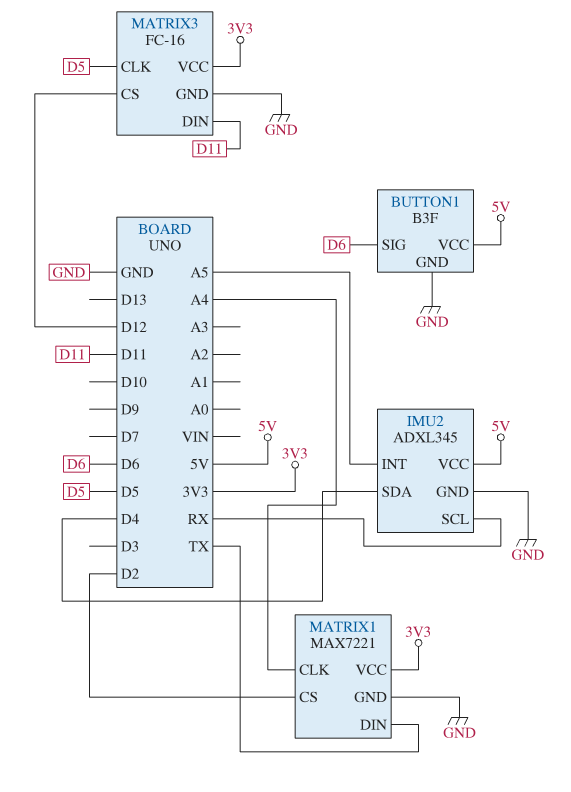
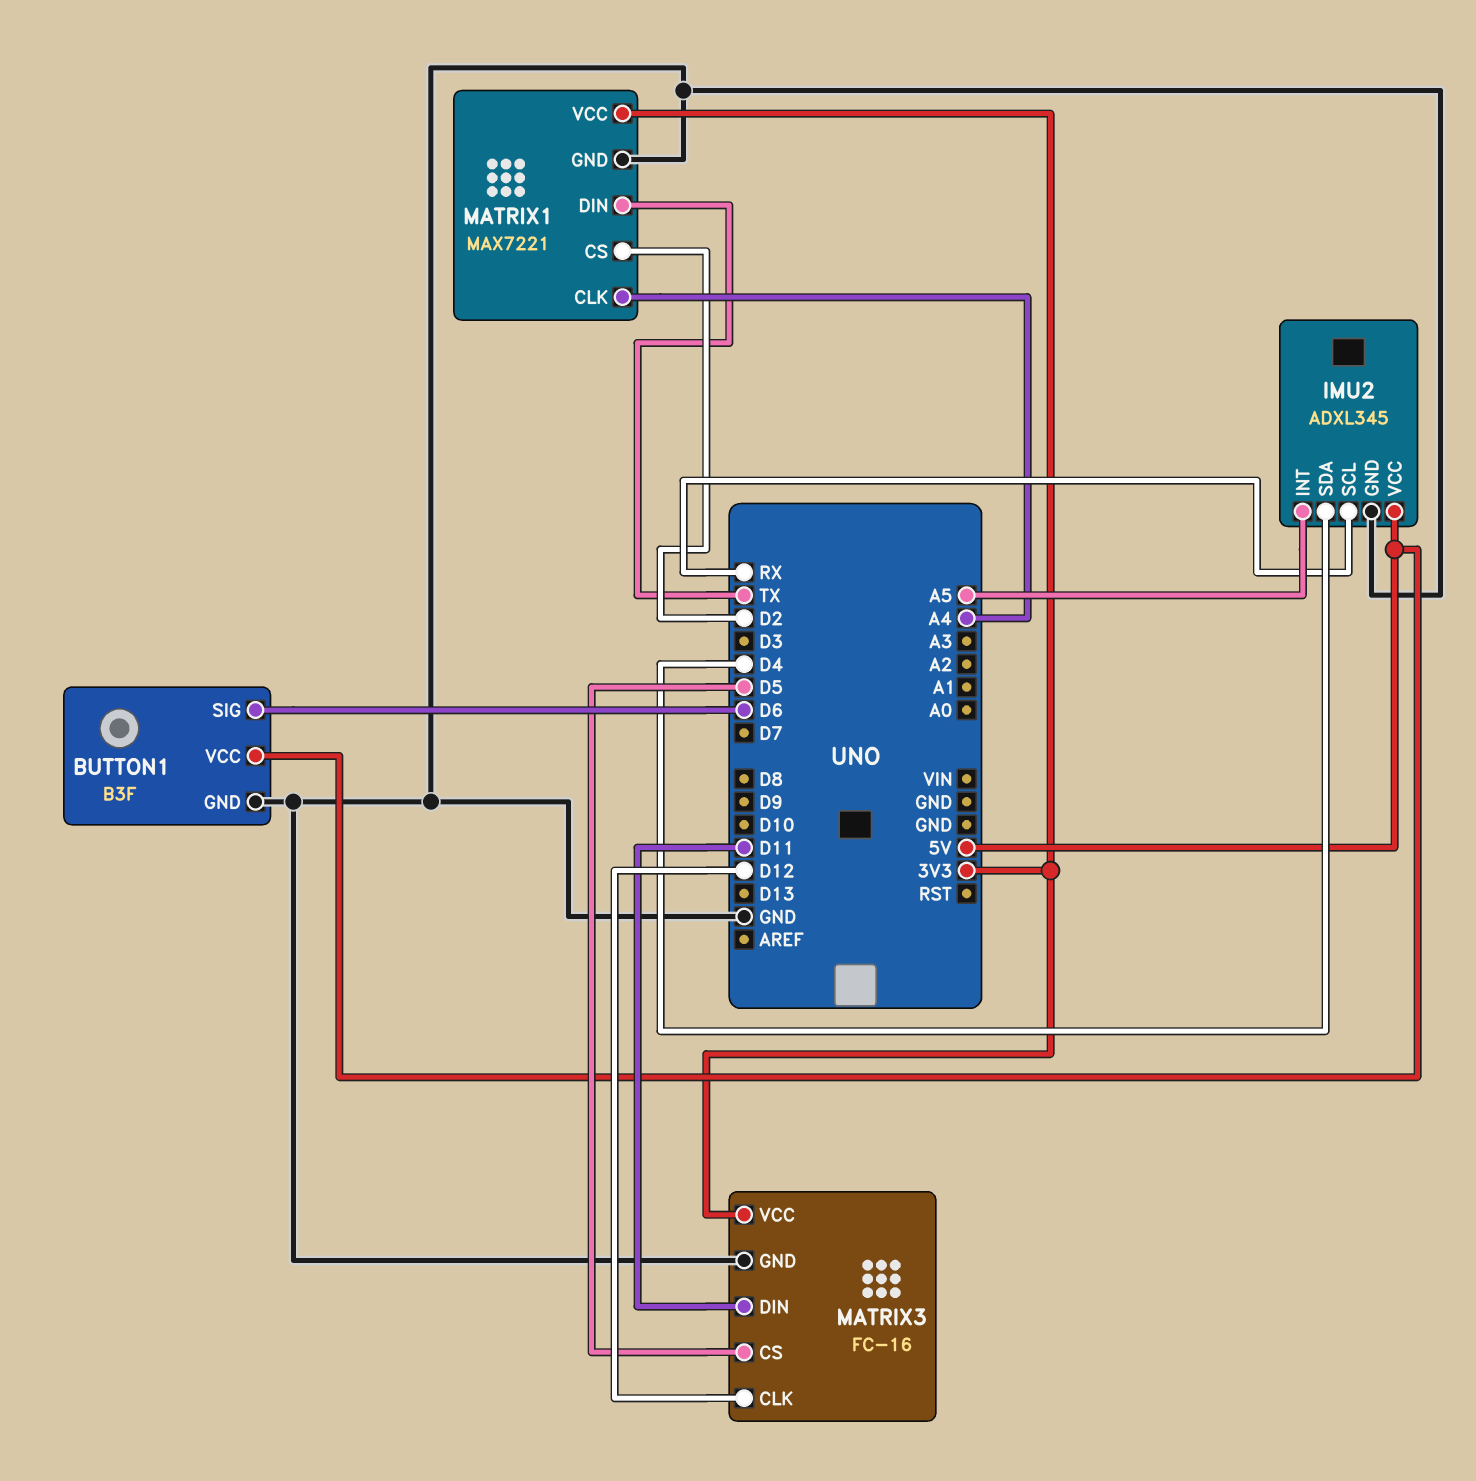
MATRIX3 pin CLK: D5 -> D12
MATRIX3 pin CS: D12 -> D5

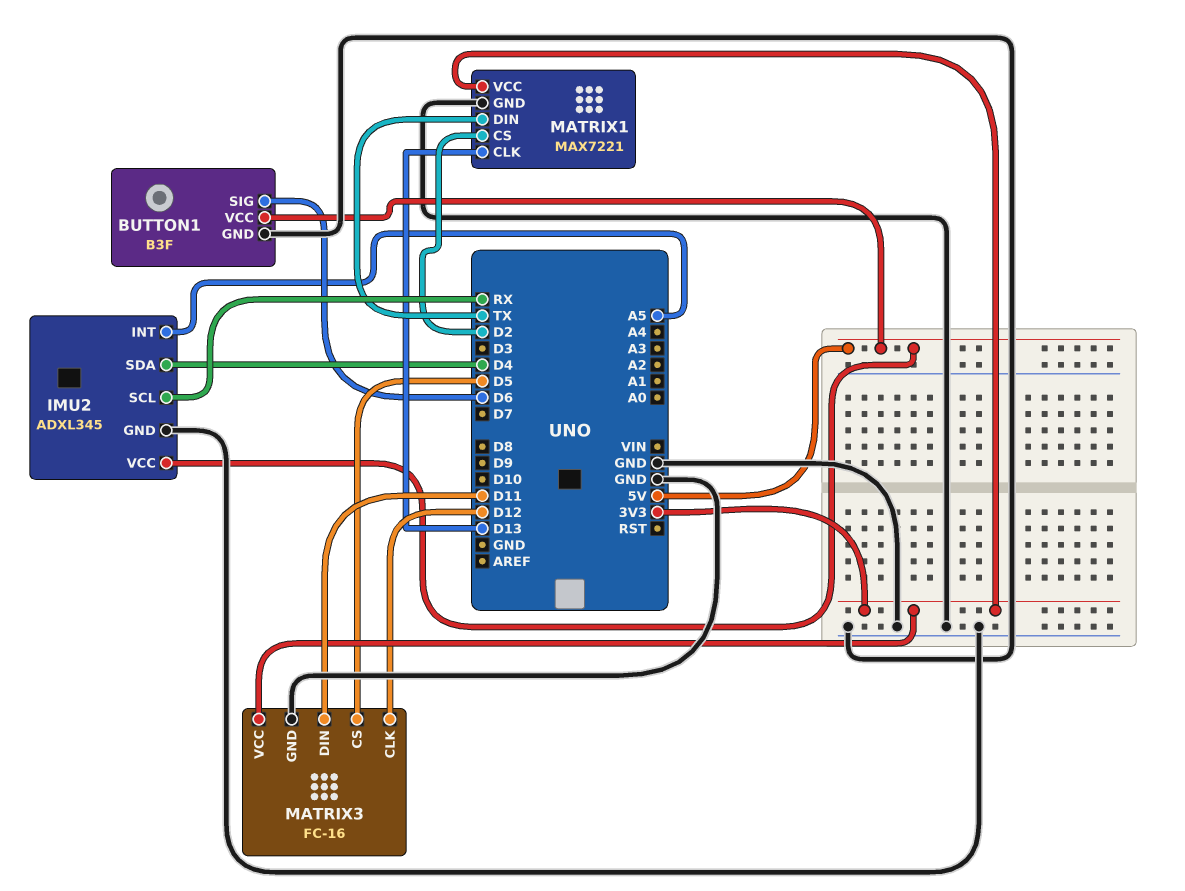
MATRIX1 pin CLK: A4 -> D13

